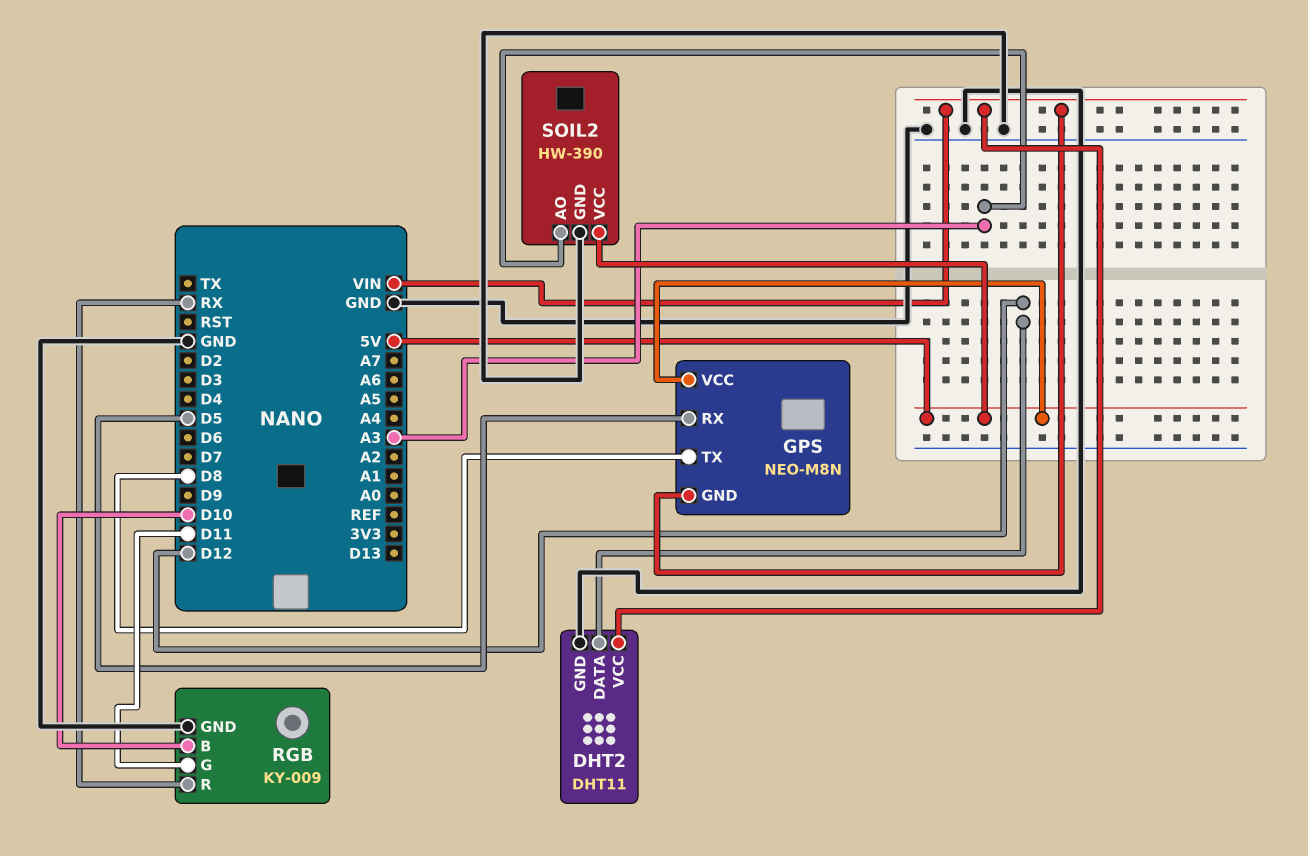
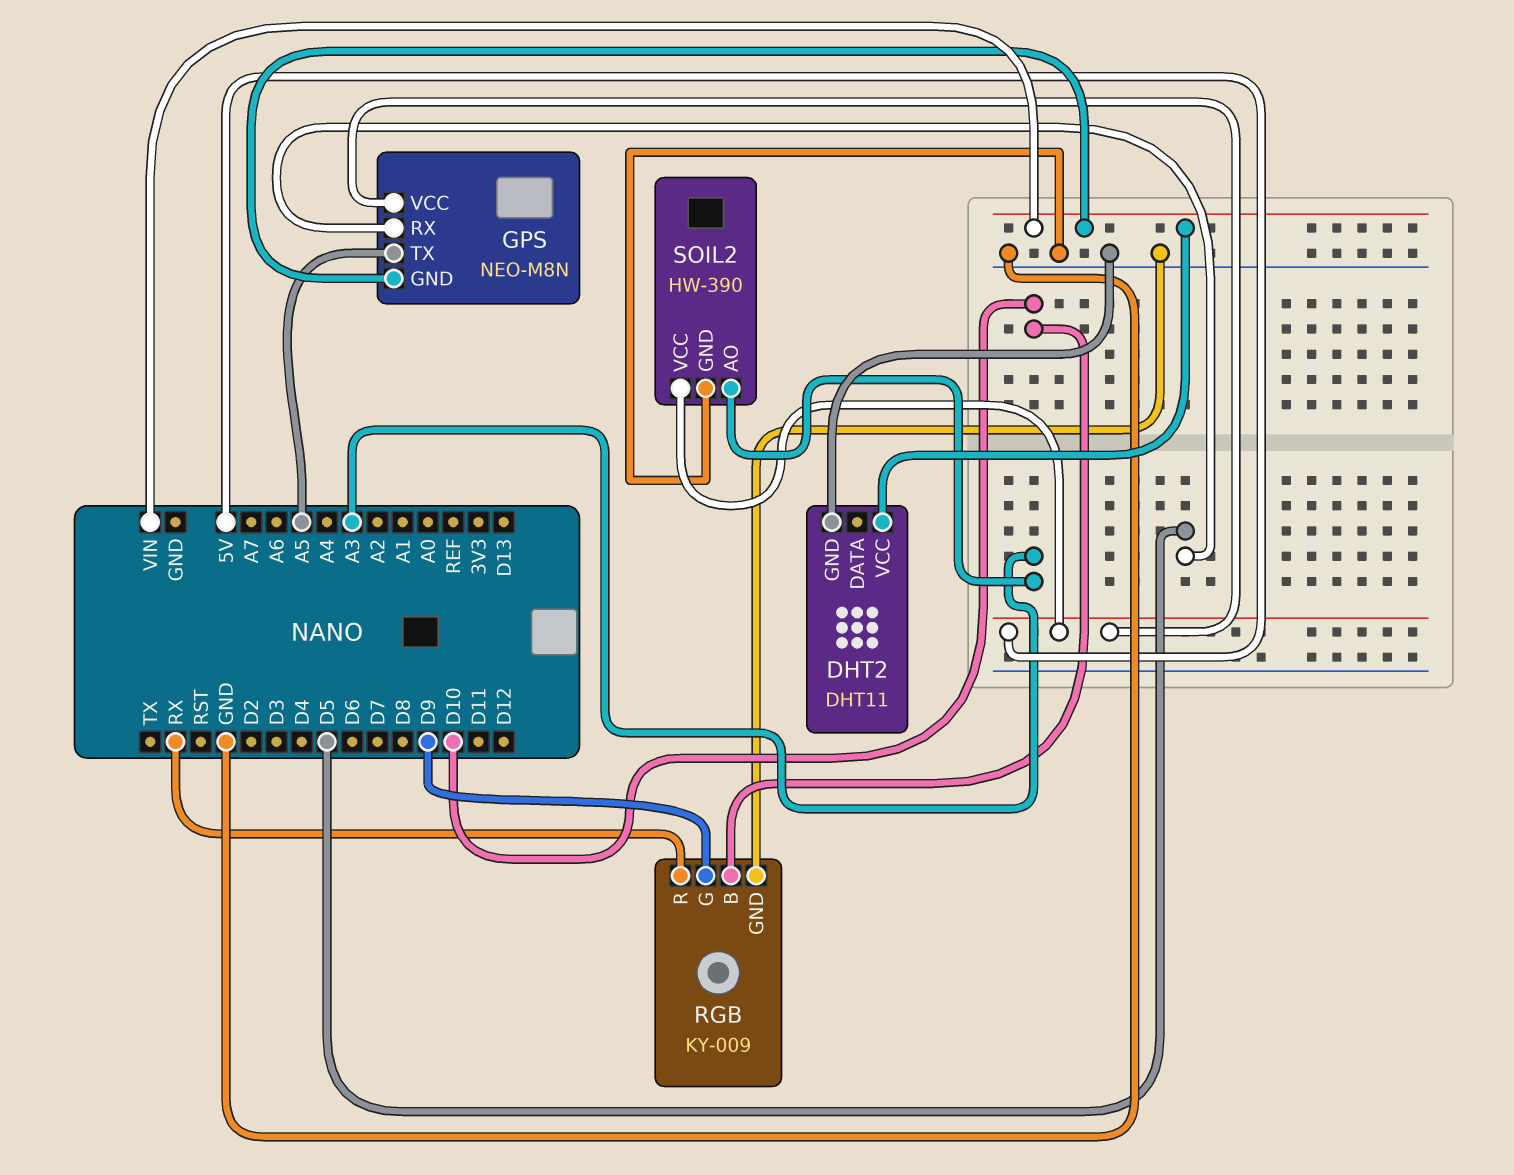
DHT2 pin DATA: D12 -> none
GPS pin TX: D8 -> A5
RGB pin G: D11 -> D9

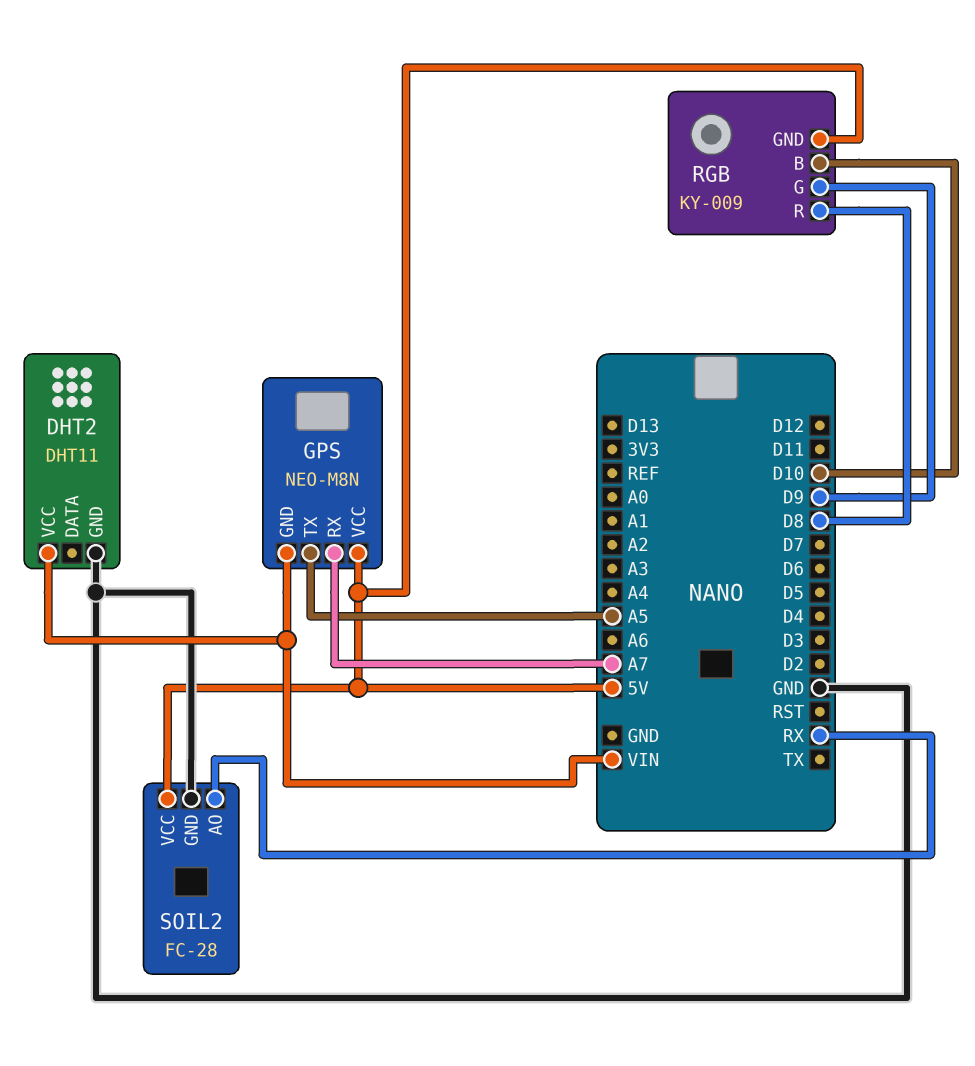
GPS pin RX: D5 -> A7
RGB pin GND: GND -> 5V
RGB pin R: RX -> D8
SOIL2: HW-390 -> FC-28
SOIL2 pin AO: A3 -> RX

